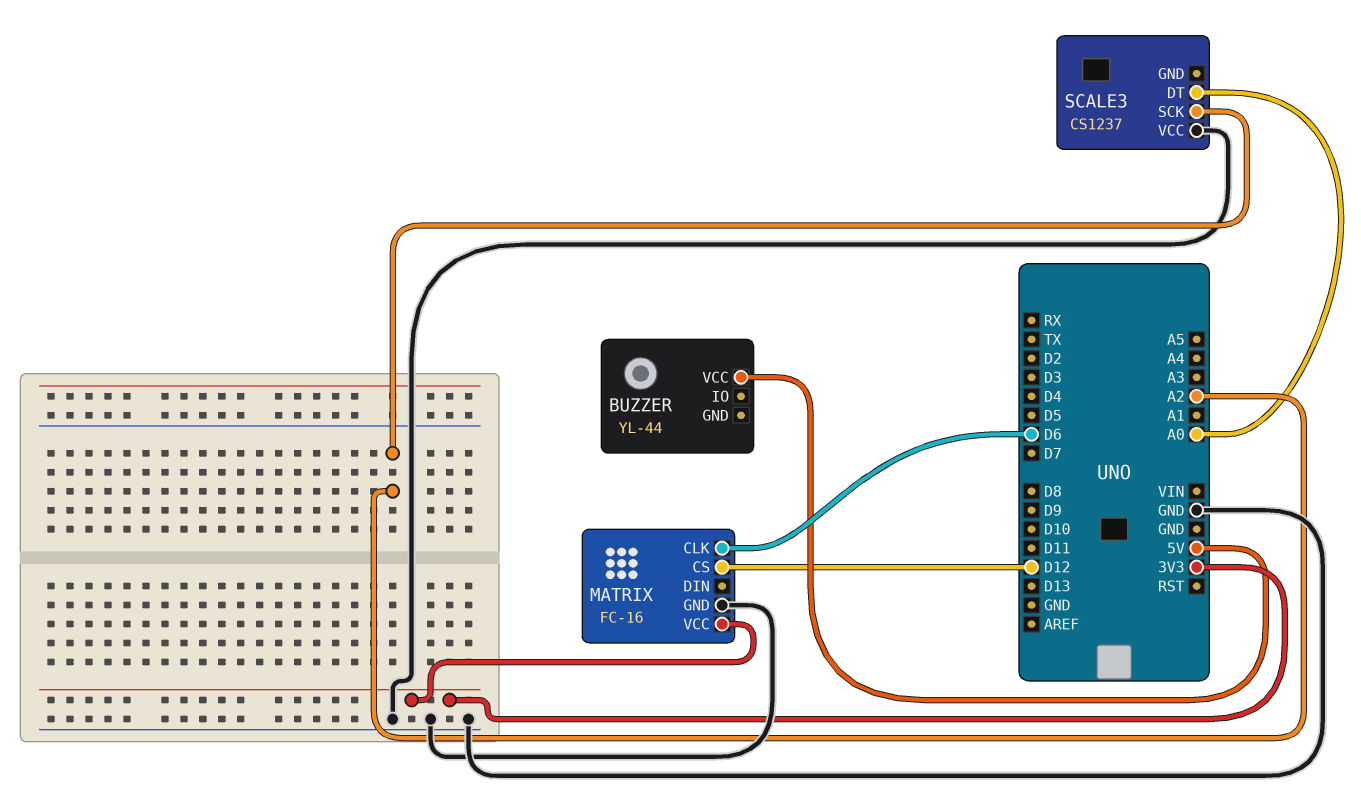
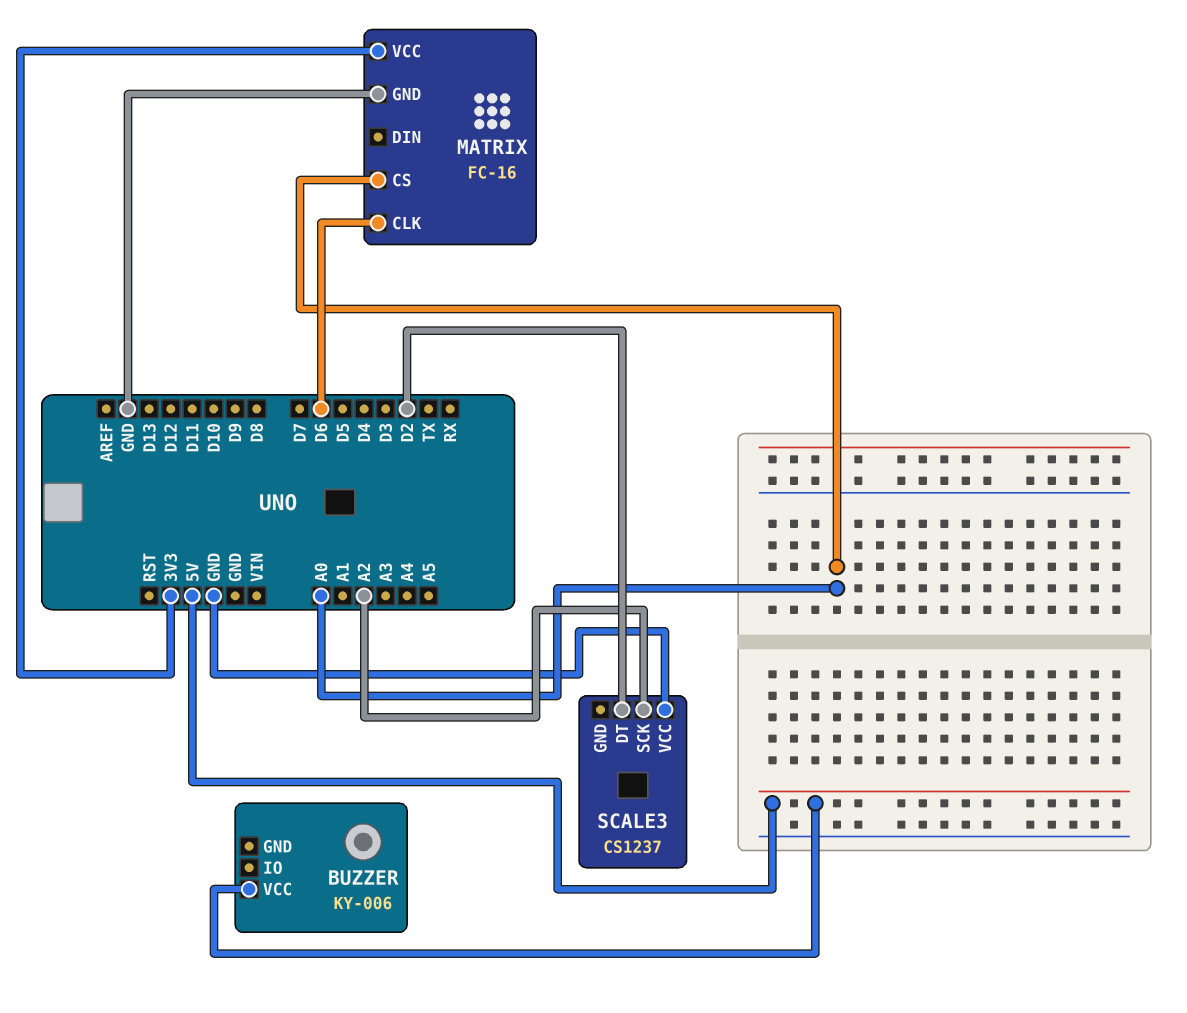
BUZZER: YL-44 -> KY-006
MATRIX pin CS: D12 -> A0
SCALE3 pin DT: A0 -> D2

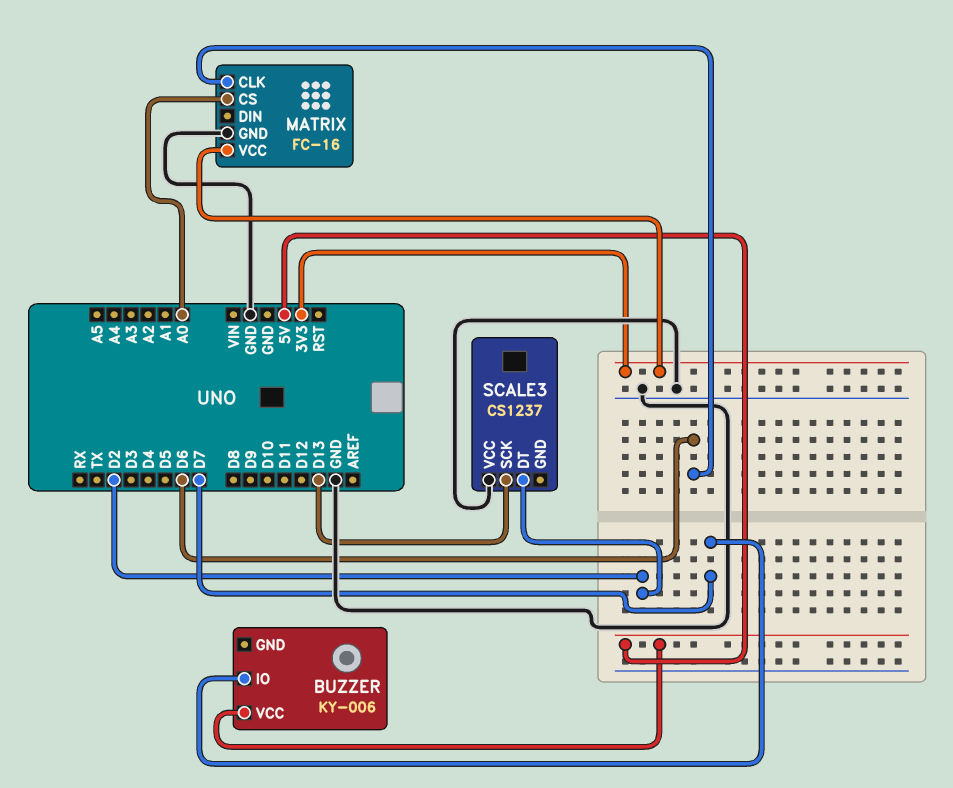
BUZZER pin IO: none -> D7
SCALE3 pin SCK: A2 -> D13

